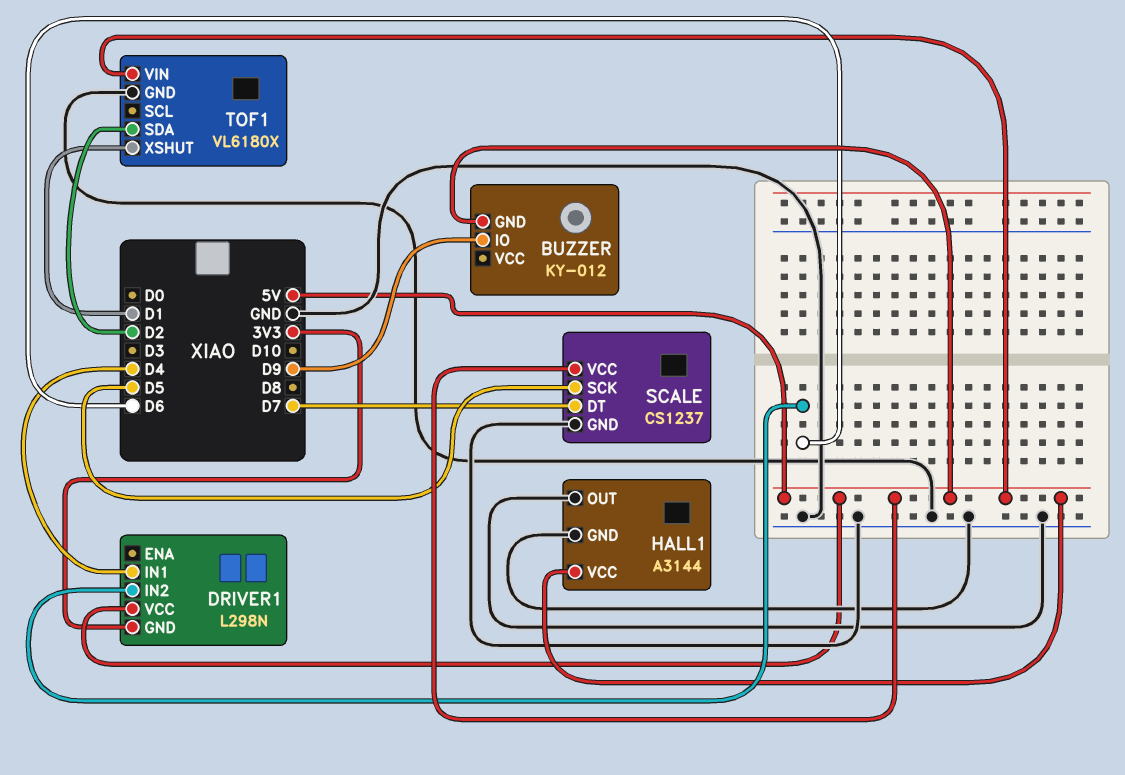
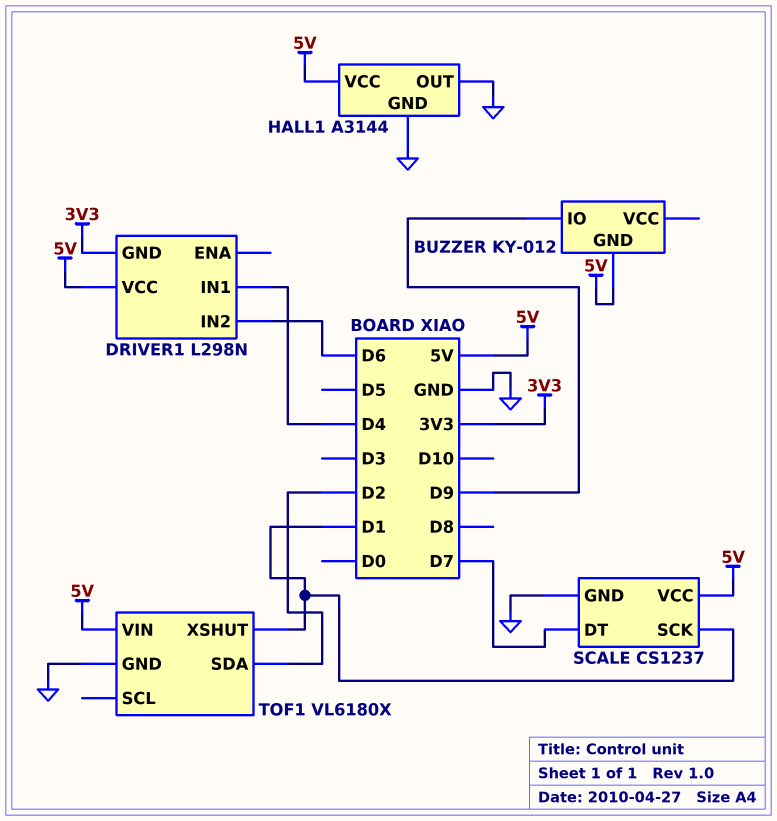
SCALE pin SCK: D5 -> D1

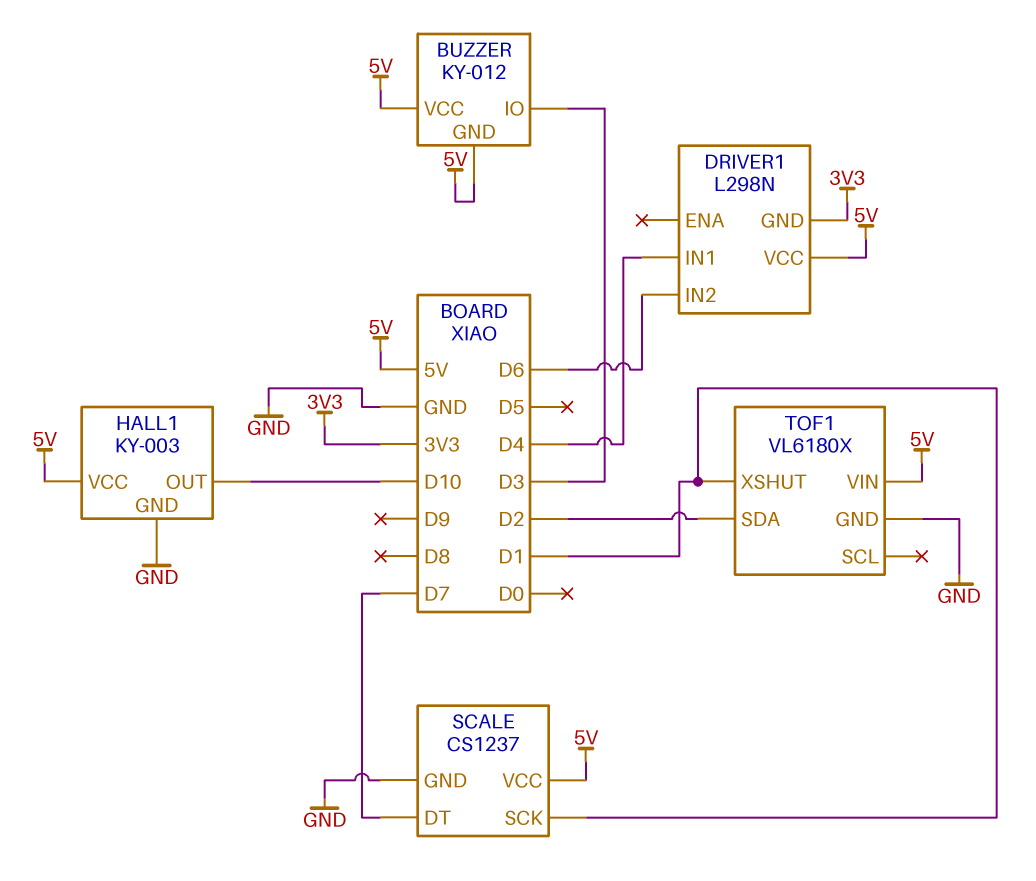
BUZZER pin IO: D9 -> D3
BUZZER pin VCC: none -> 5V
HALL1: A3144 -> KY-003
HALL1 pin OUT: GND -> D10

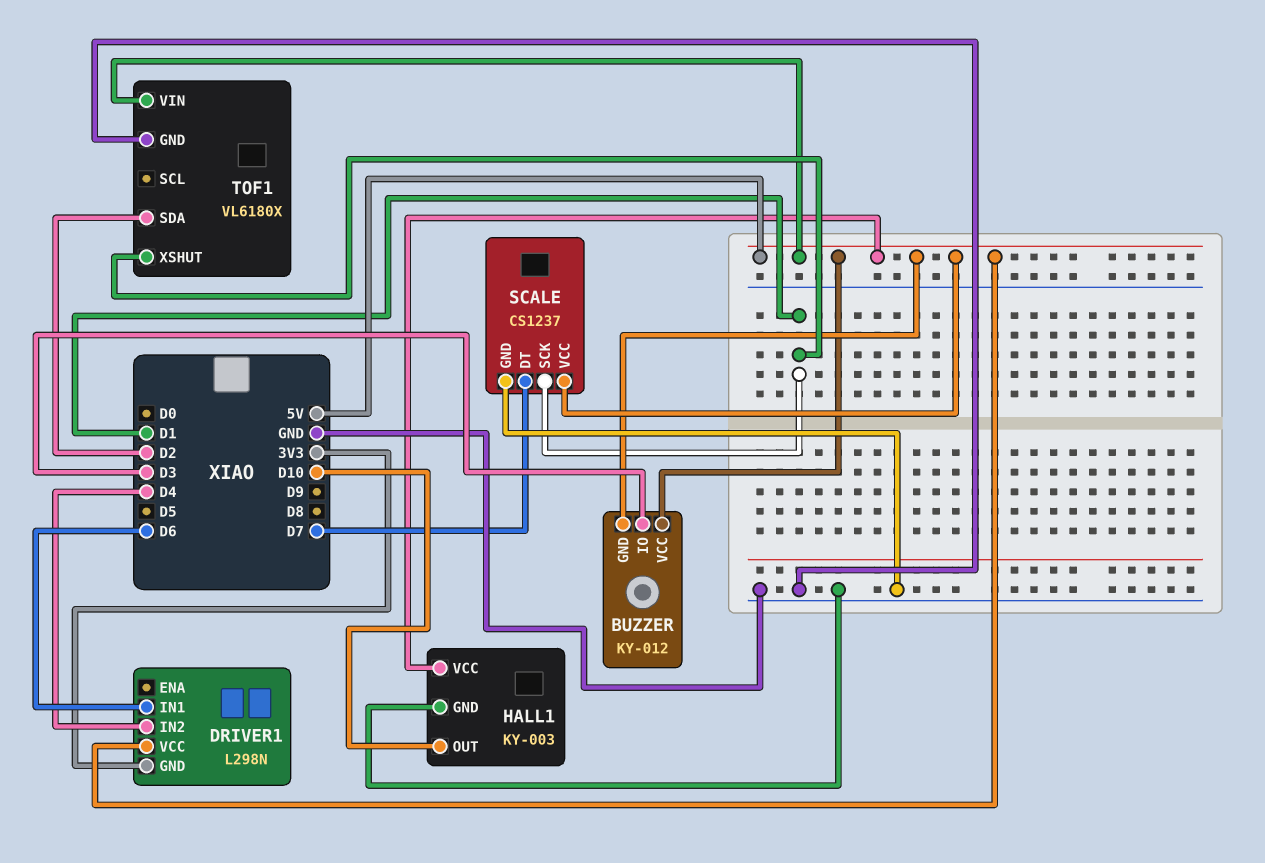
DRIVER1 pin IN1: D4 -> D6
DRIVER1 pin IN2: D6 -> D4

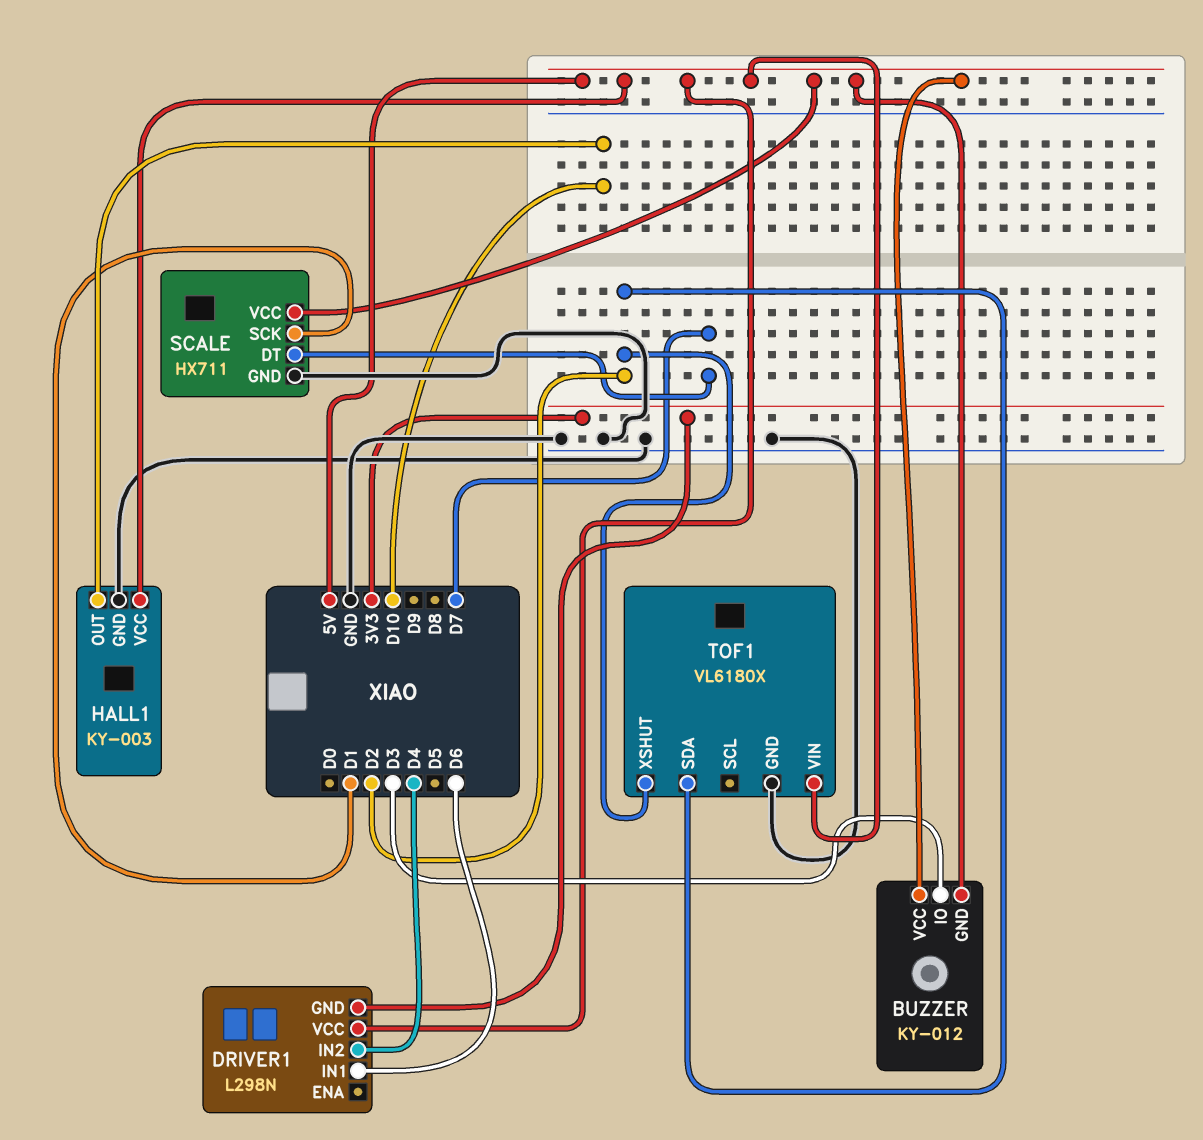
SCALE: CS1237 -> HX711
TOF1 pin XSHUT: D1 -> D2

